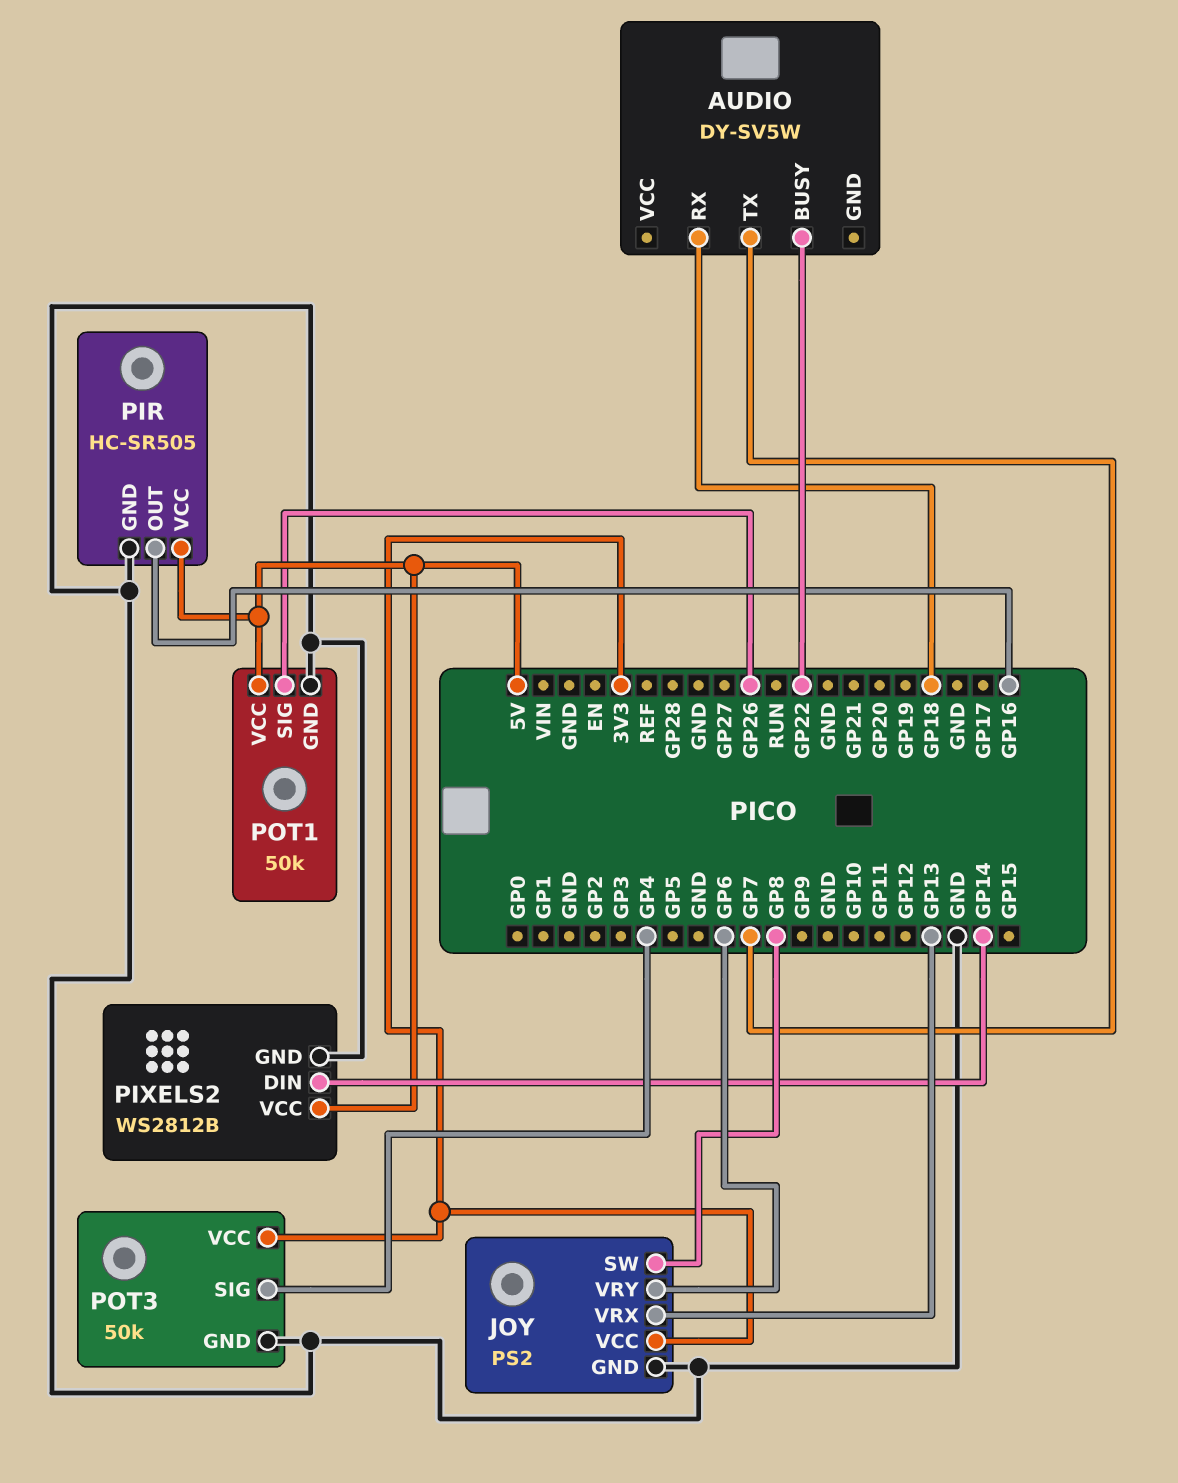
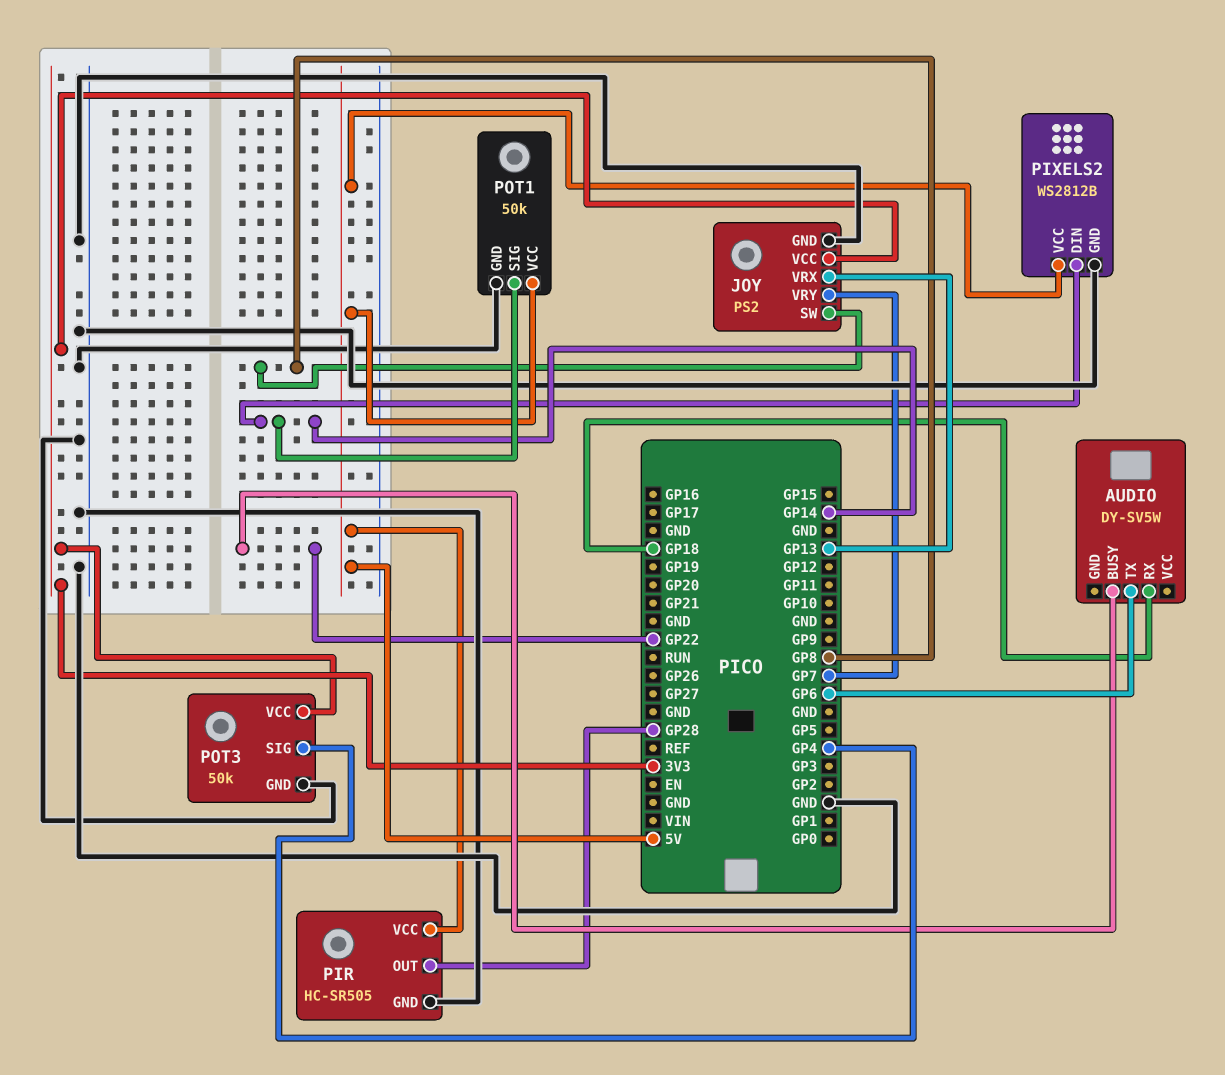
AUDIO pin TX: GP7 -> GP6
JOY pin VRY: GP6 -> GP7
PIR pin OUT: GP16 -> GP28
POT1 pin SIG: GP26 -> GP14

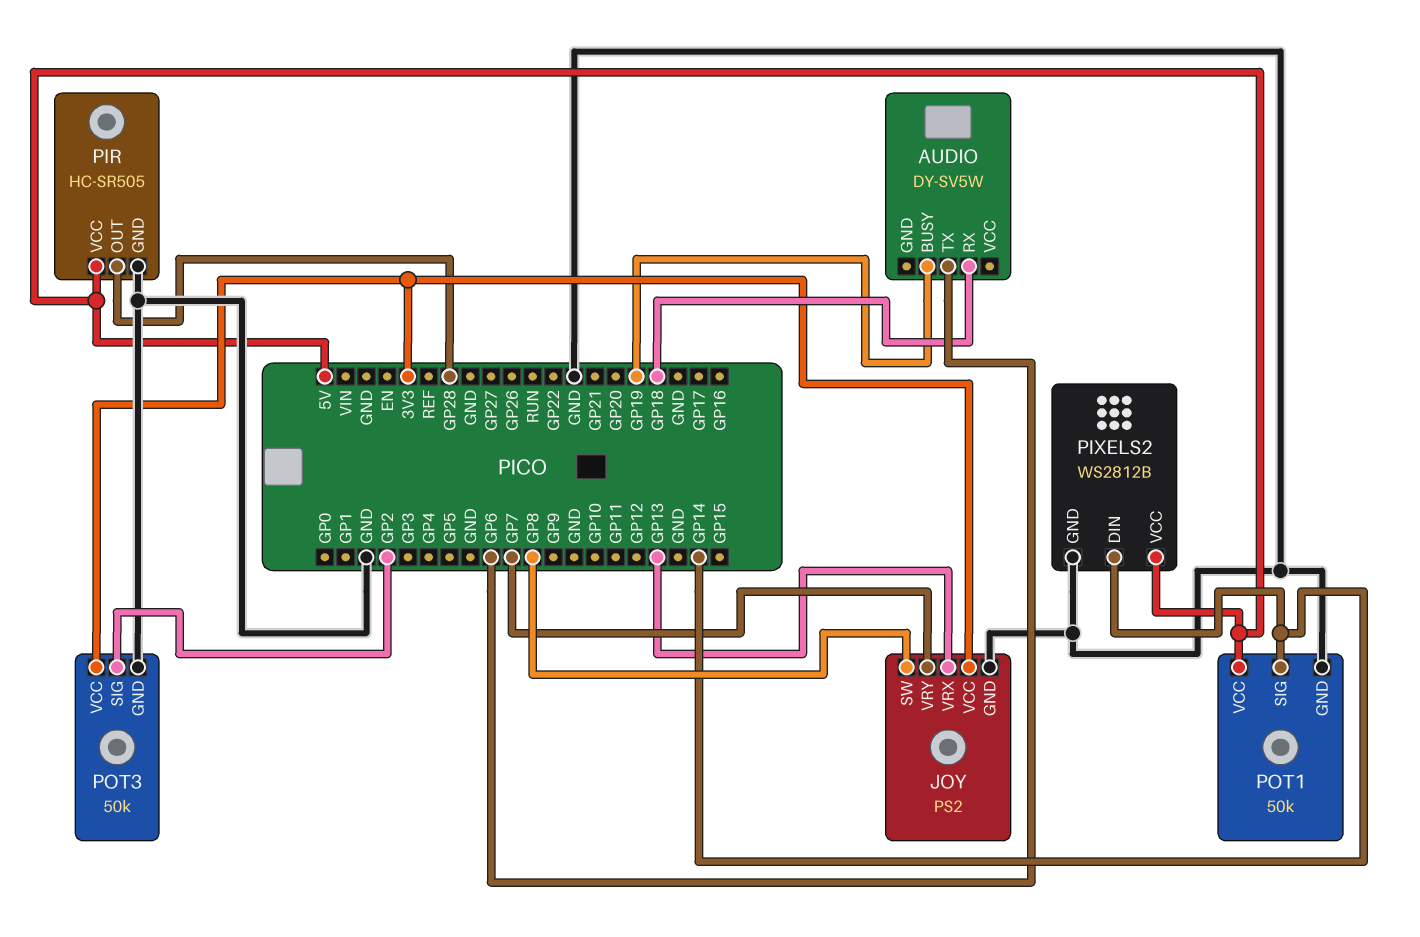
AUDIO pin BUSY: GP22 -> GP19
POT3 pin SIG: GP4 -> GP2

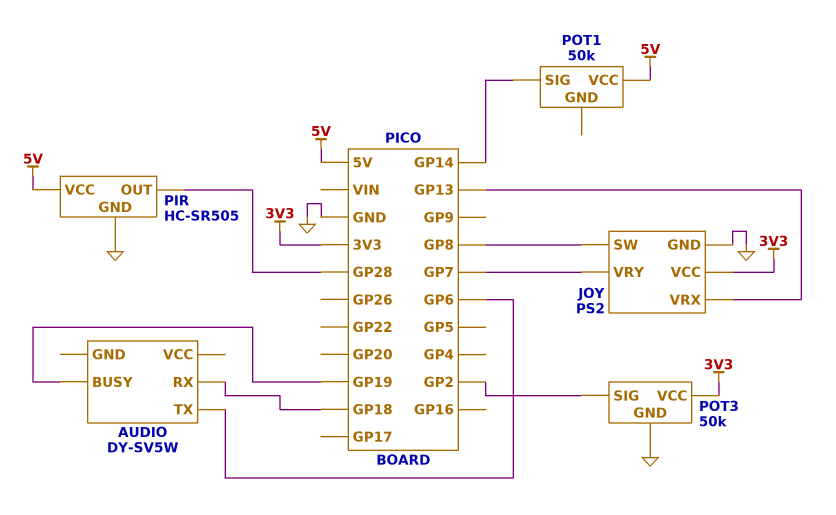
PIXELS2: WS2812B -> none
PIXELS2 pin DIN: GP14 -> none
PIXELS2 pin GND: GND -> none
PIXELS2 pin VCC: 5V -> none
POT1 pin GND: GND -> none

